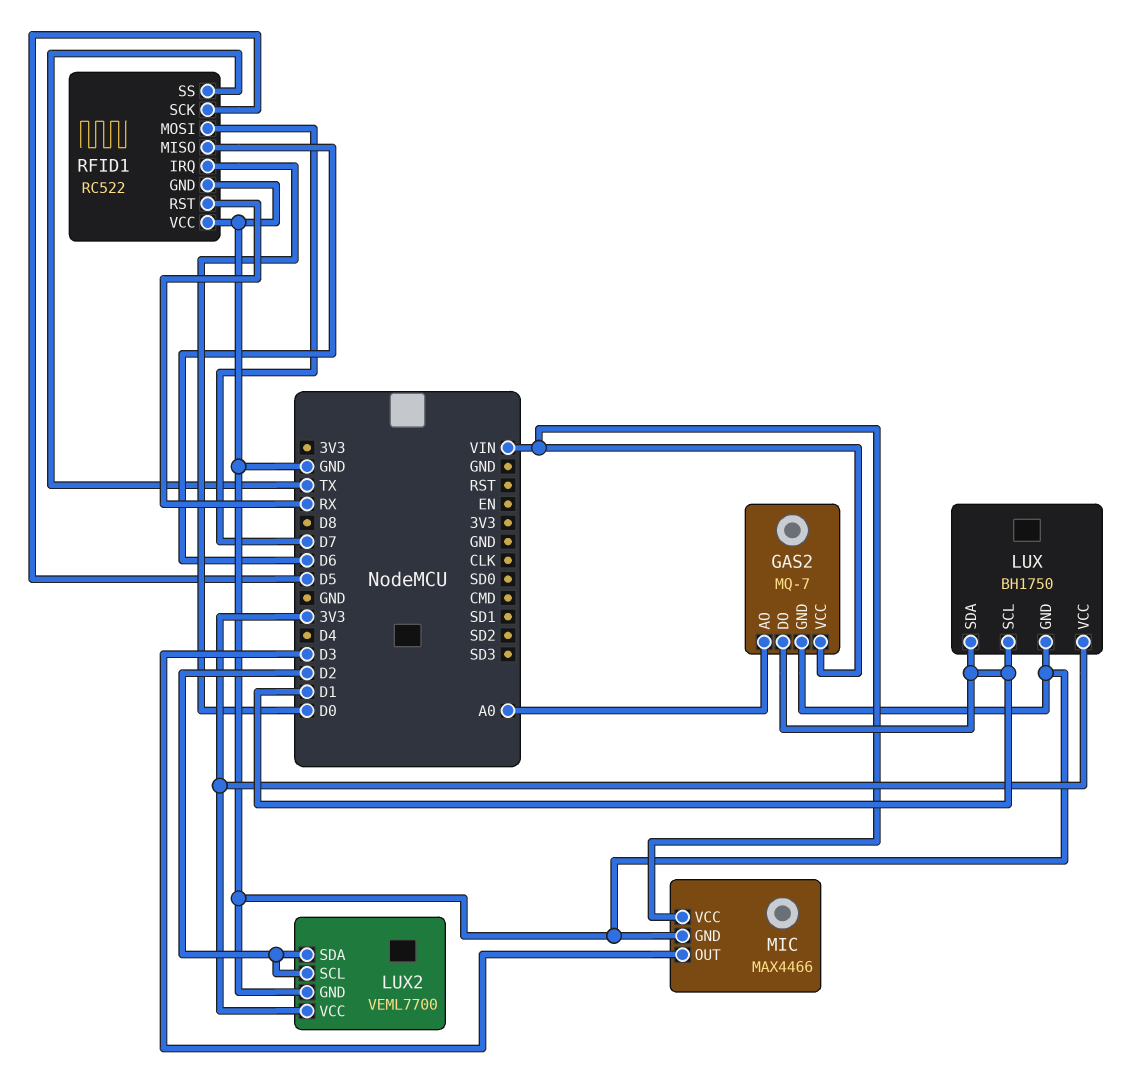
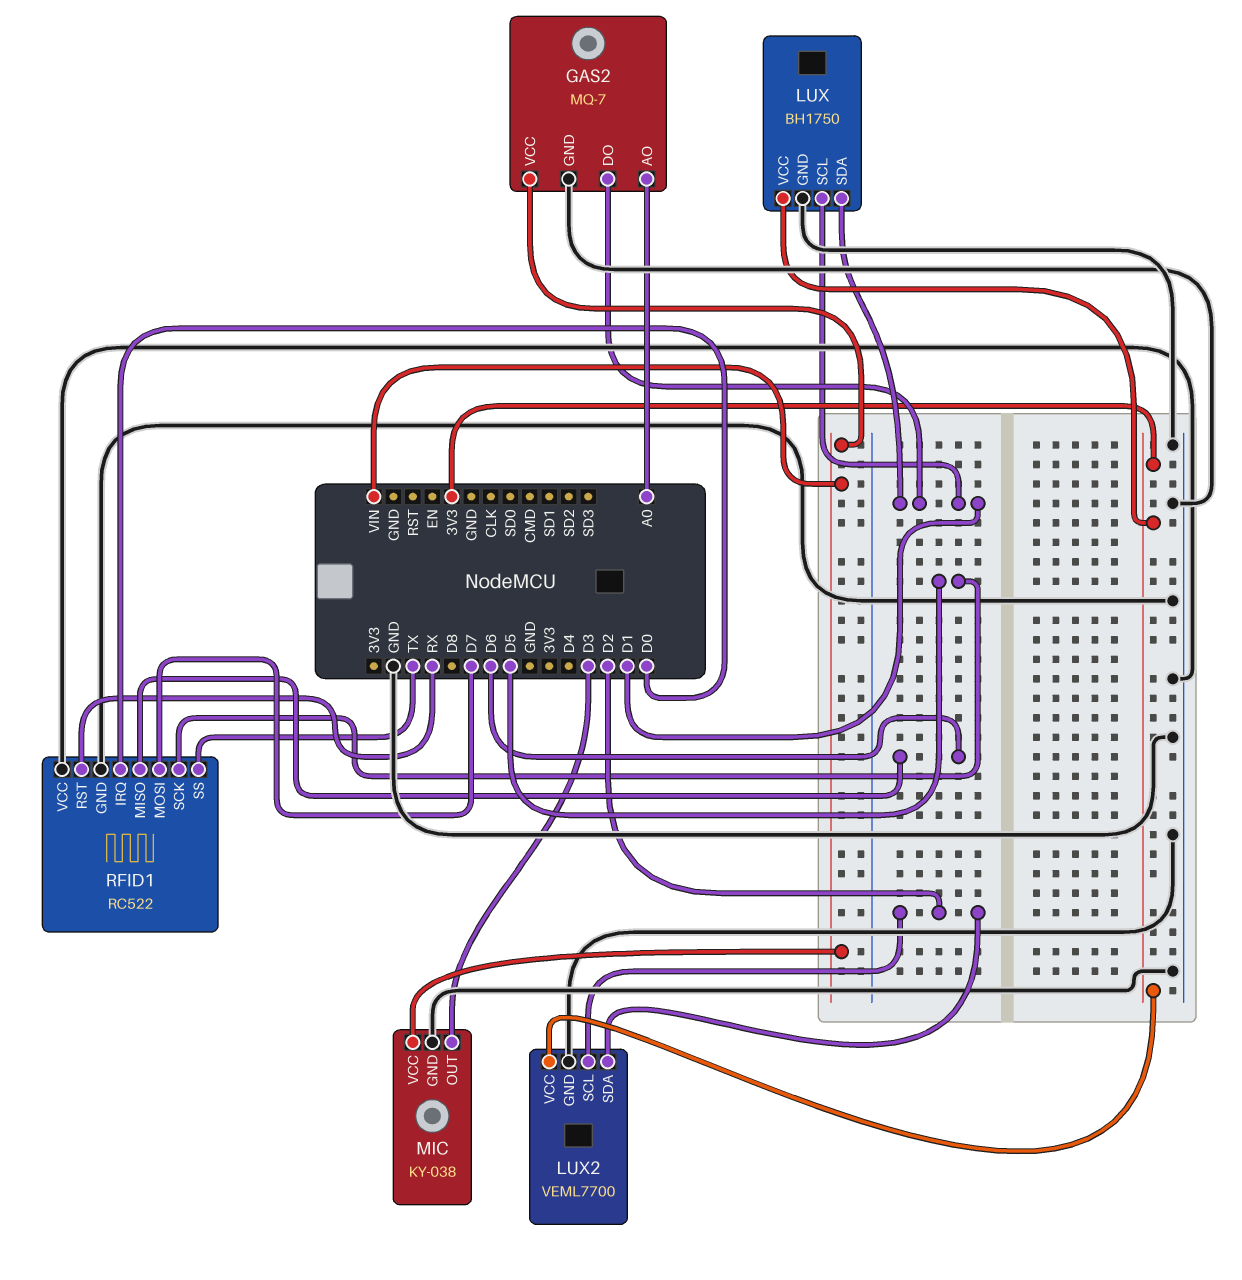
MIC: MAX4466 -> KY-038

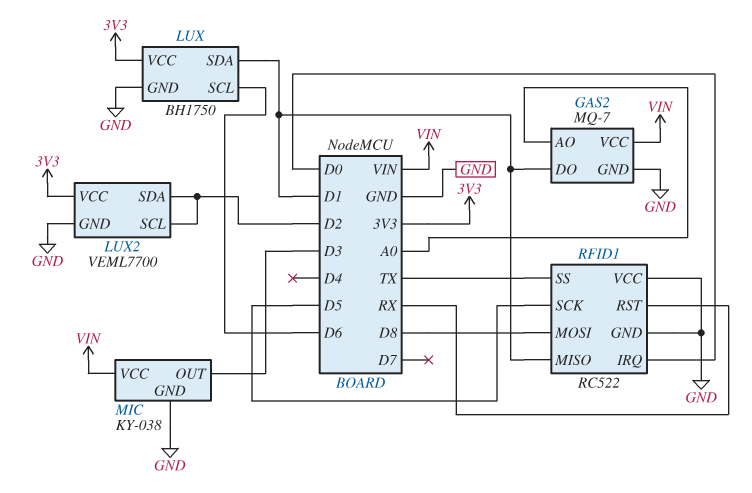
LUX pin SCL: D1 -> D6
RFID1 pin MISO: D6 -> D1
RFID1 pin MOSI: D7 -> D8

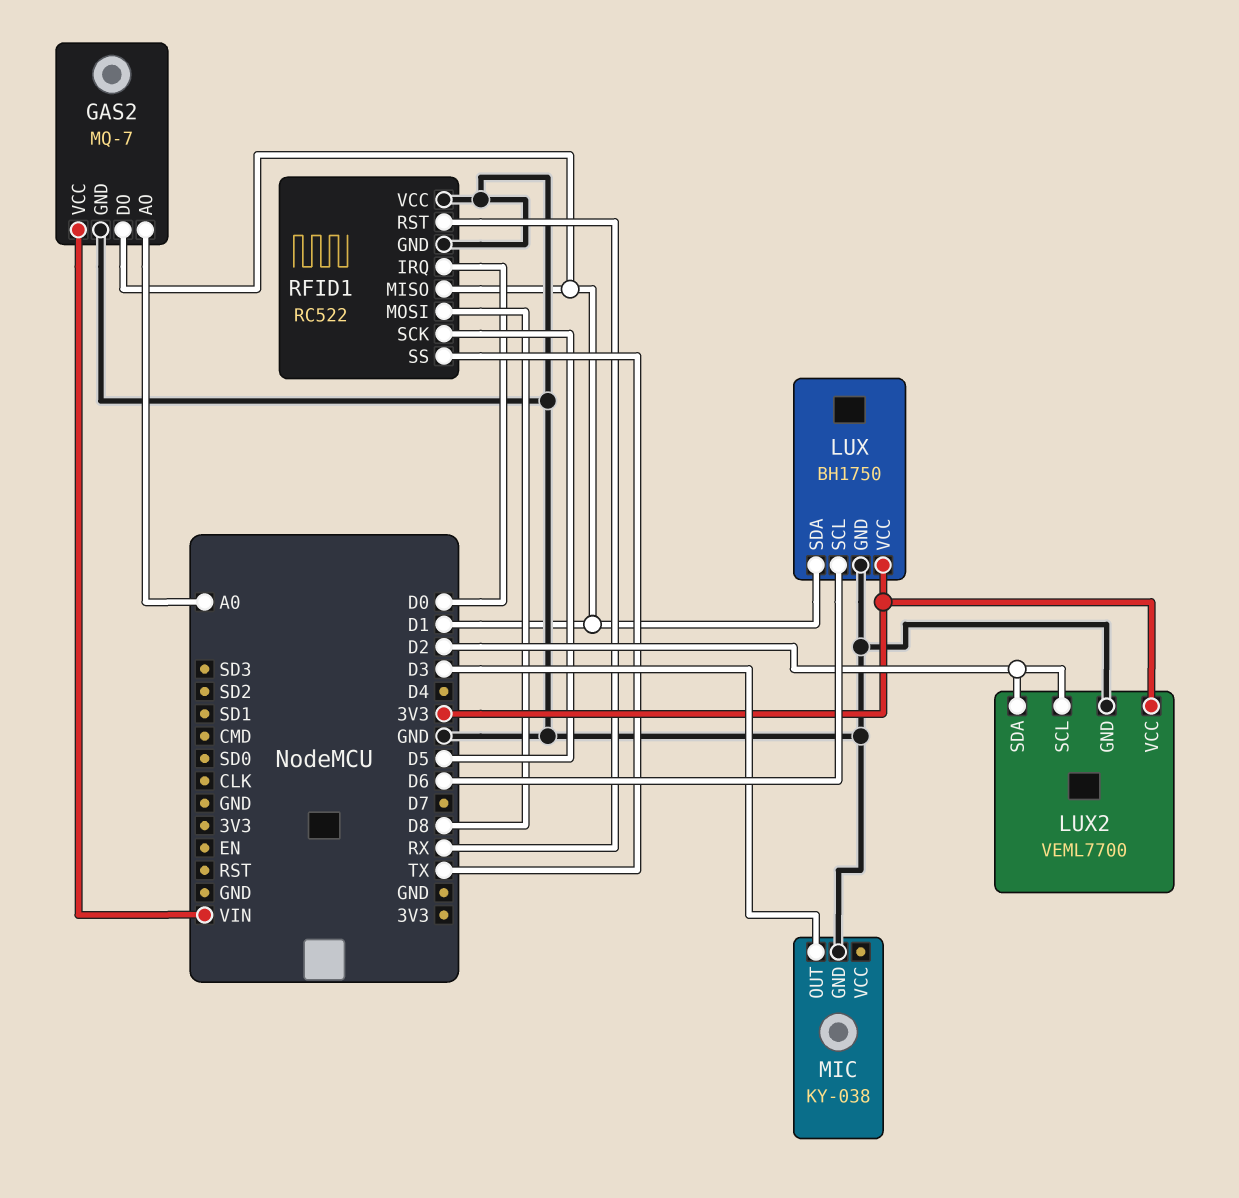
MIC pin VCC: VIN -> none

